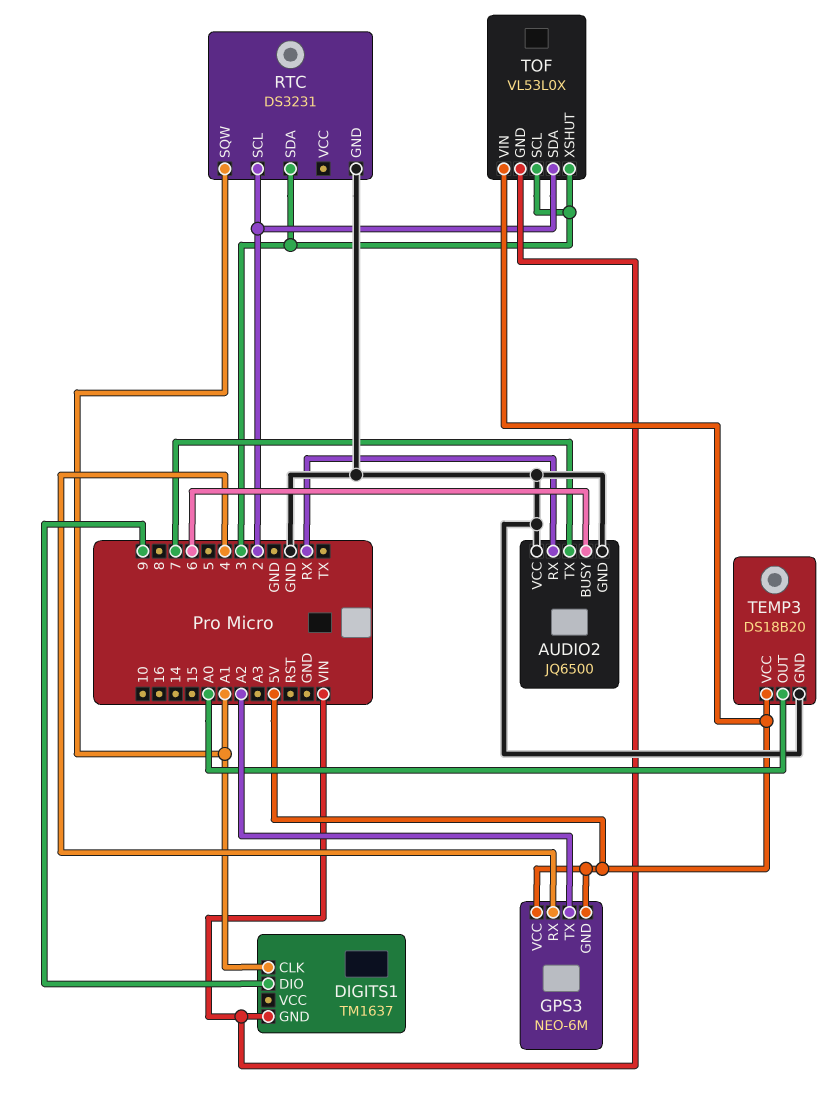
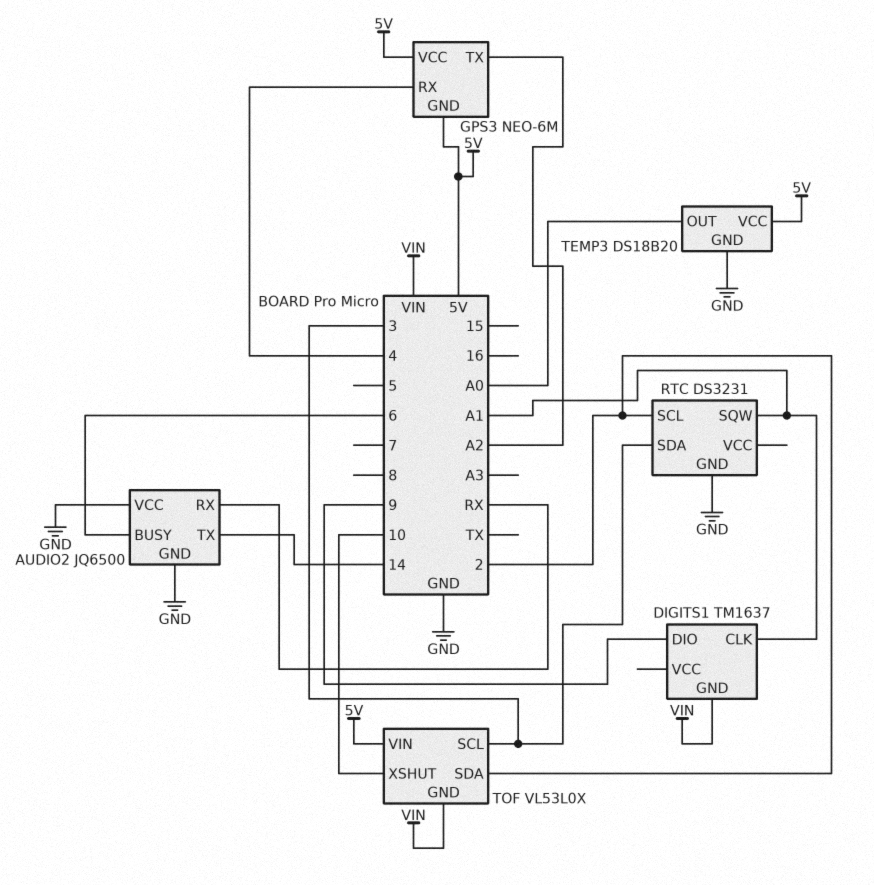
AUDIO2 pin TX: 7 -> 14
TOF pin XSHUT: 3 -> 10

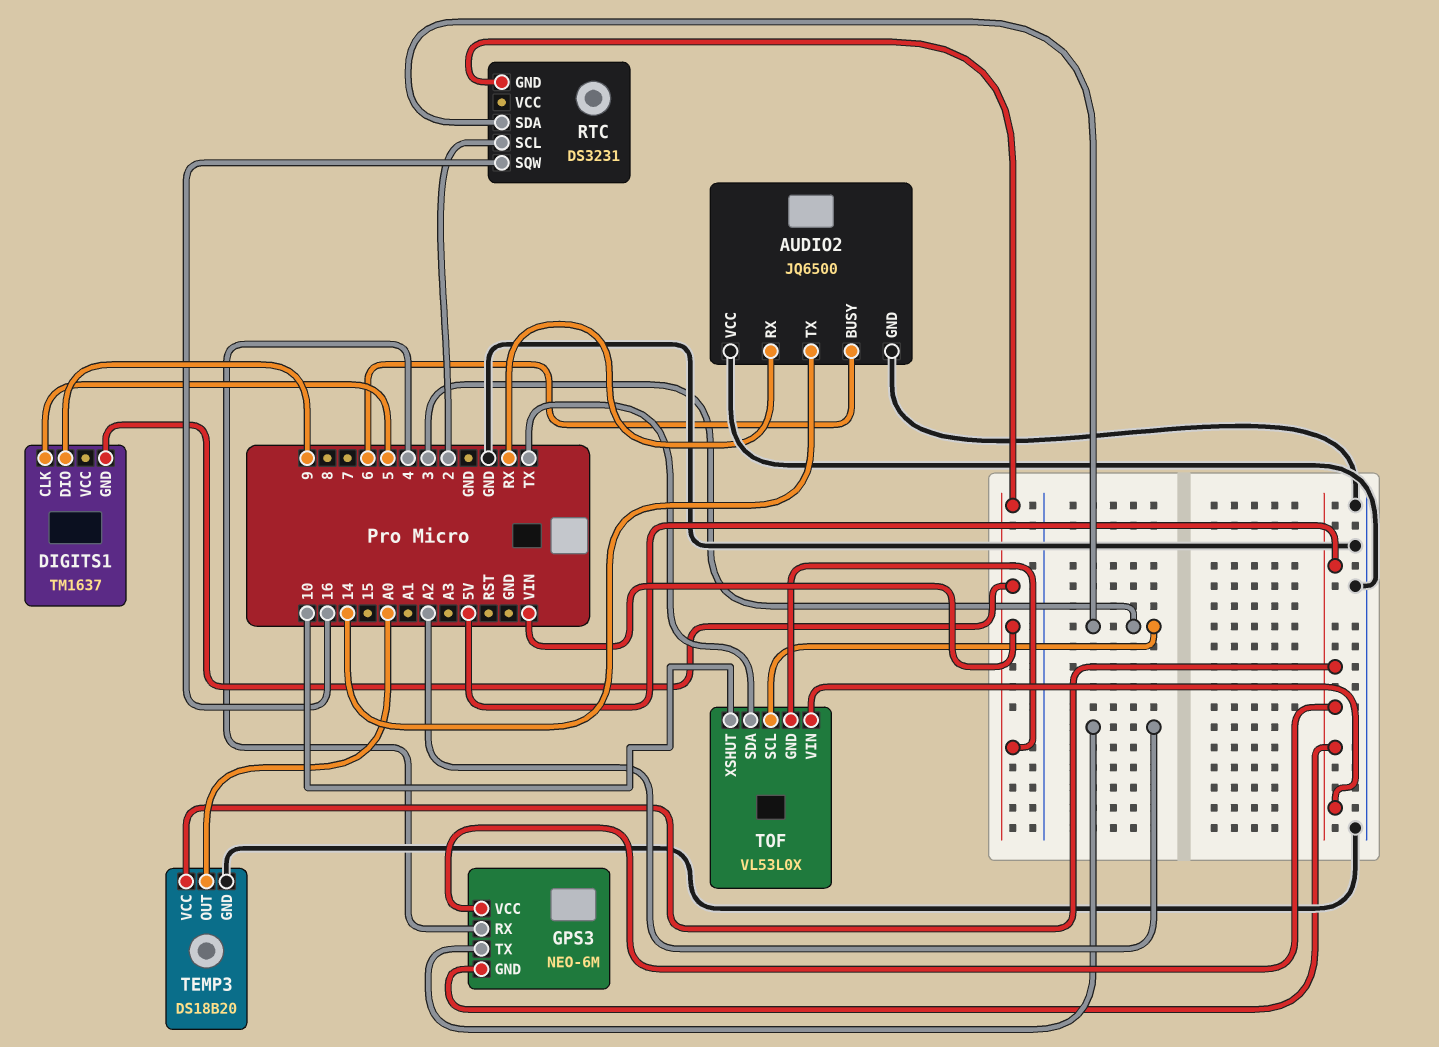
DIGITS1 pin CLK: A1 -> 5
RTC pin GND: GND -> VIN
RTC pin SQW: A1 -> 16
TOF pin SDA: 2 -> TX

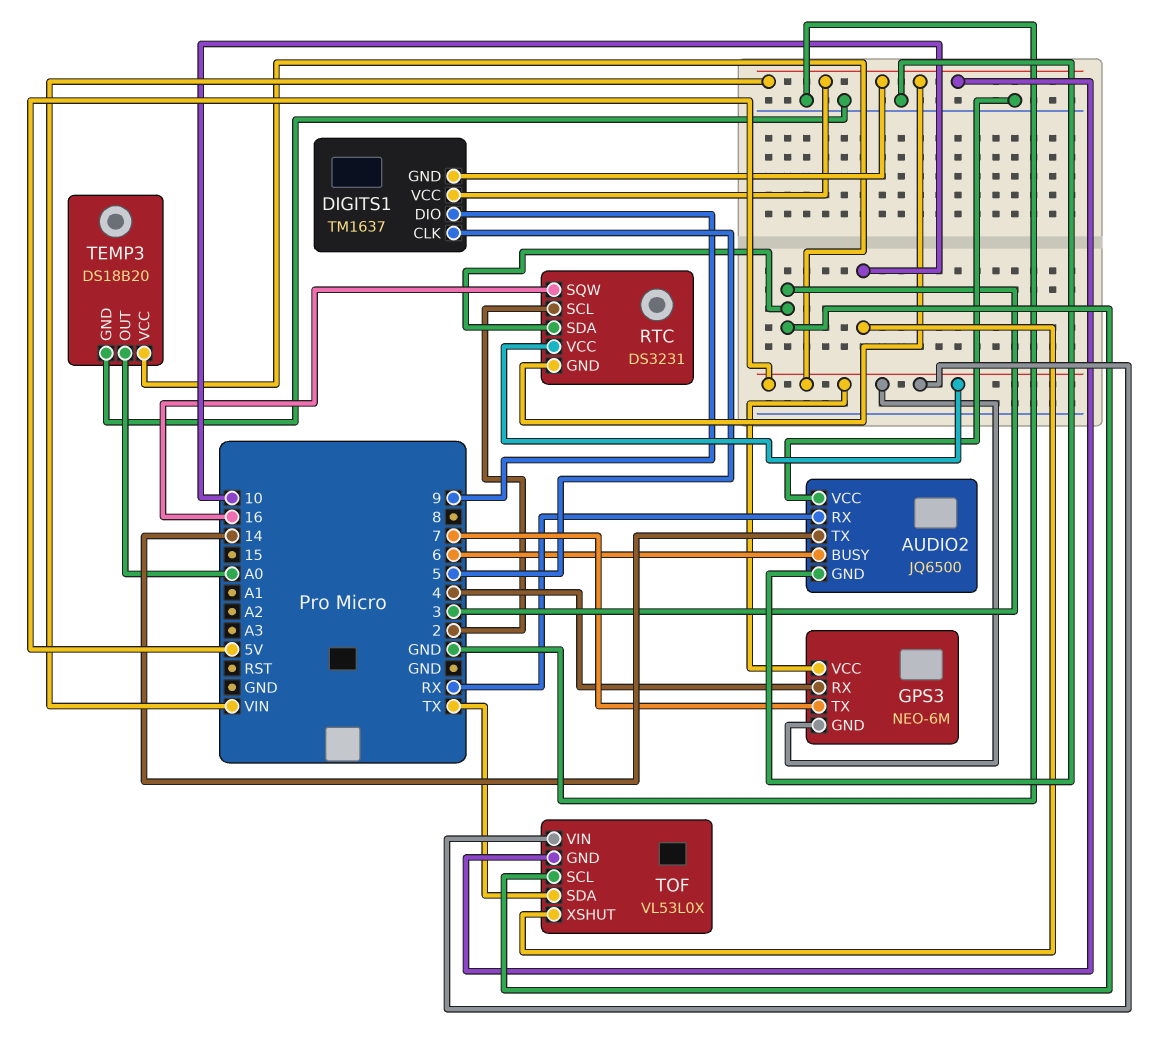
DIGITS1 pin VCC: none -> VIN
GPS3 pin TX: A2 -> 7
RTC pin VCC: none -> 5V

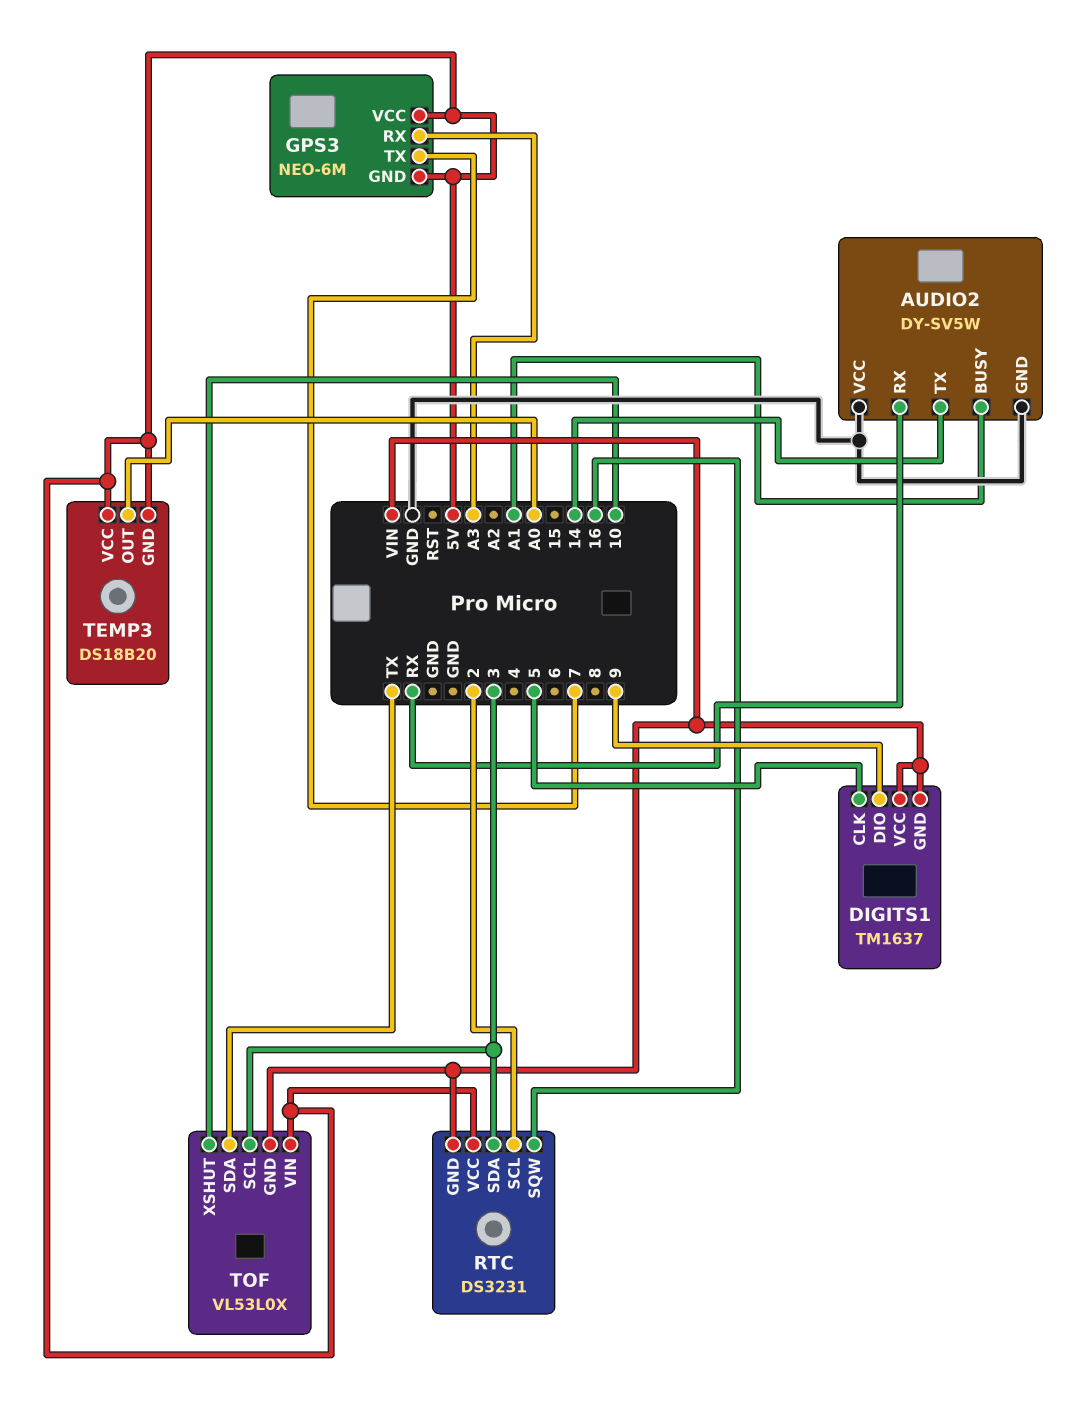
AUDIO2: JQ6500 -> DY-SV5W
AUDIO2 pin BUSY: 6 -> A1
GPS3 pin RX: 4 -> A3
TEMP3 pin GND: GND -> 5V

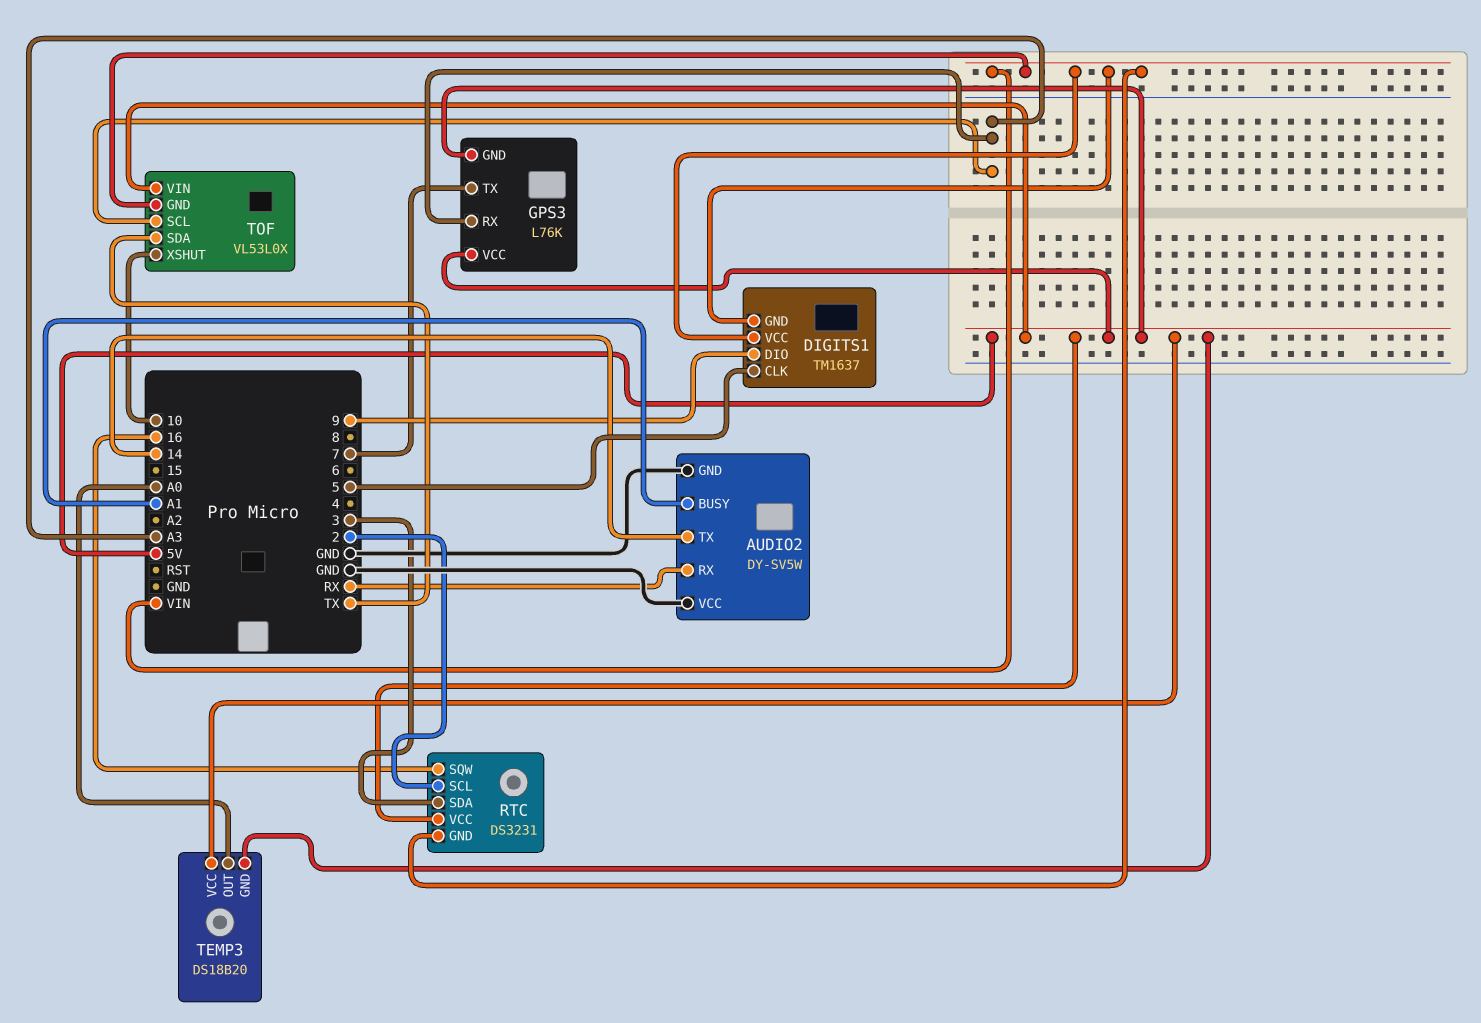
GPS3: NEO-6M -> L76K
TOF pin SCL: 3 -> A3

